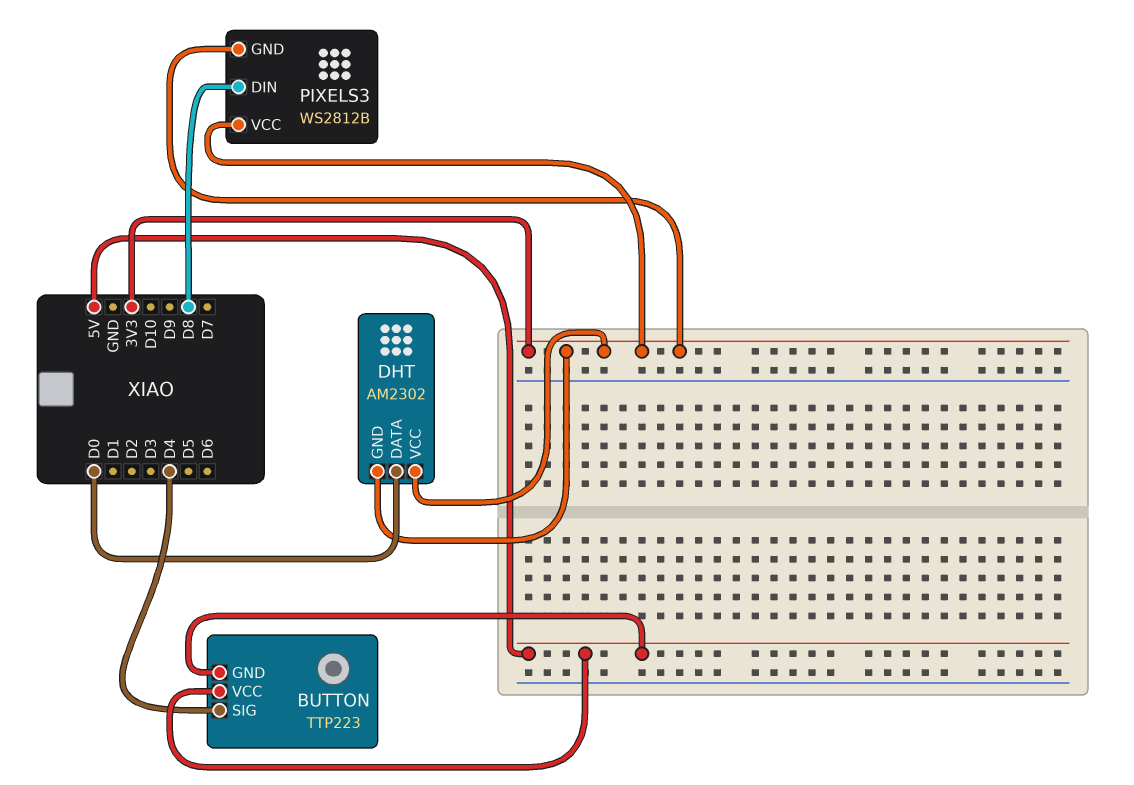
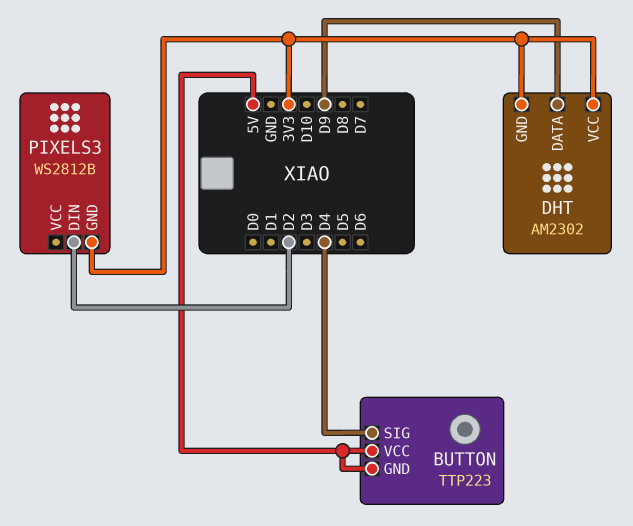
DHT pin DATA: D0 -> D9
PIXELS3 pin DIN: D8 -> D2
PIXELS3 pin VCC: 3V3 -> none

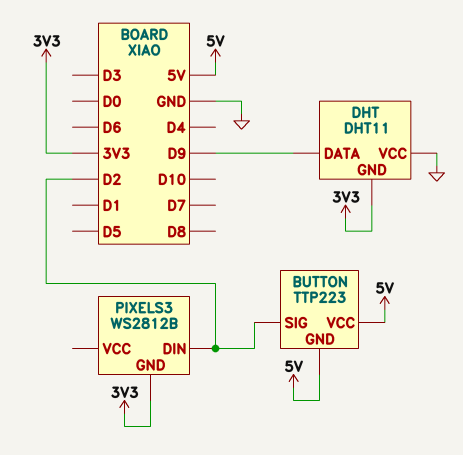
BUTTON pin SIG: D4 -> D2
DHT: AM2302 -> DHT11
DHT pin VCC: 3V3 -> GND

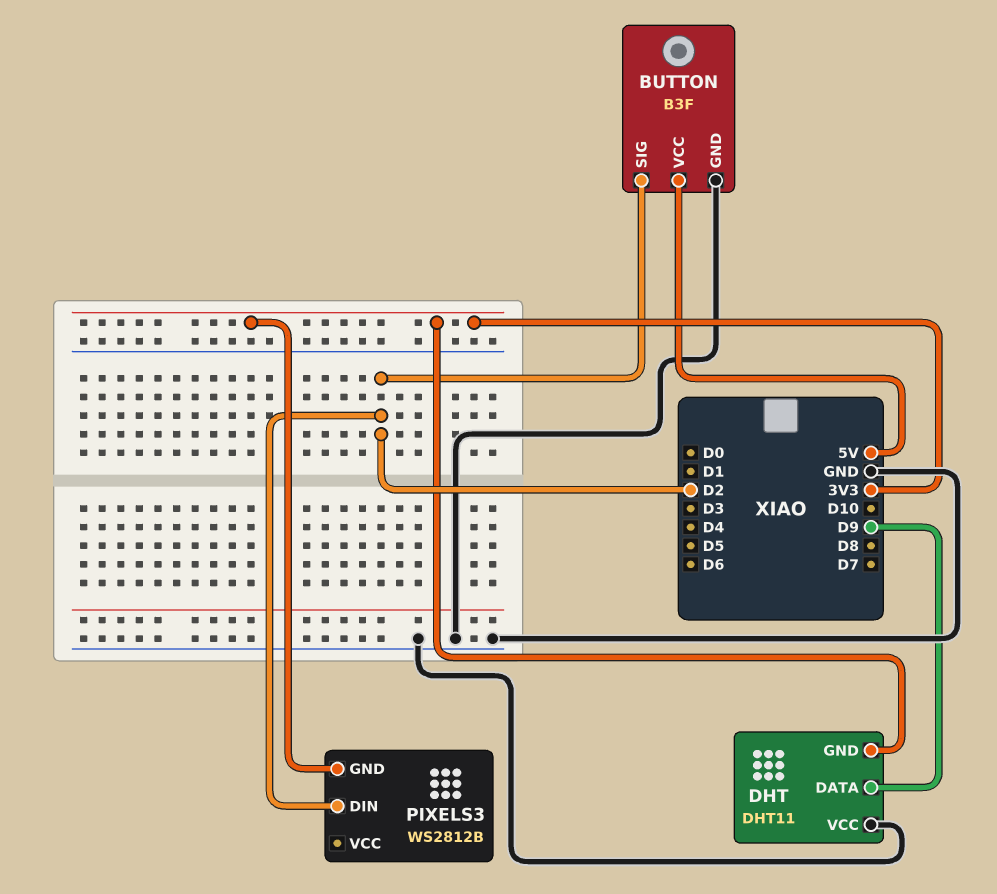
BUTTON: TTP223 -> B3F
BUTTON pin GND: 5V -> GND

